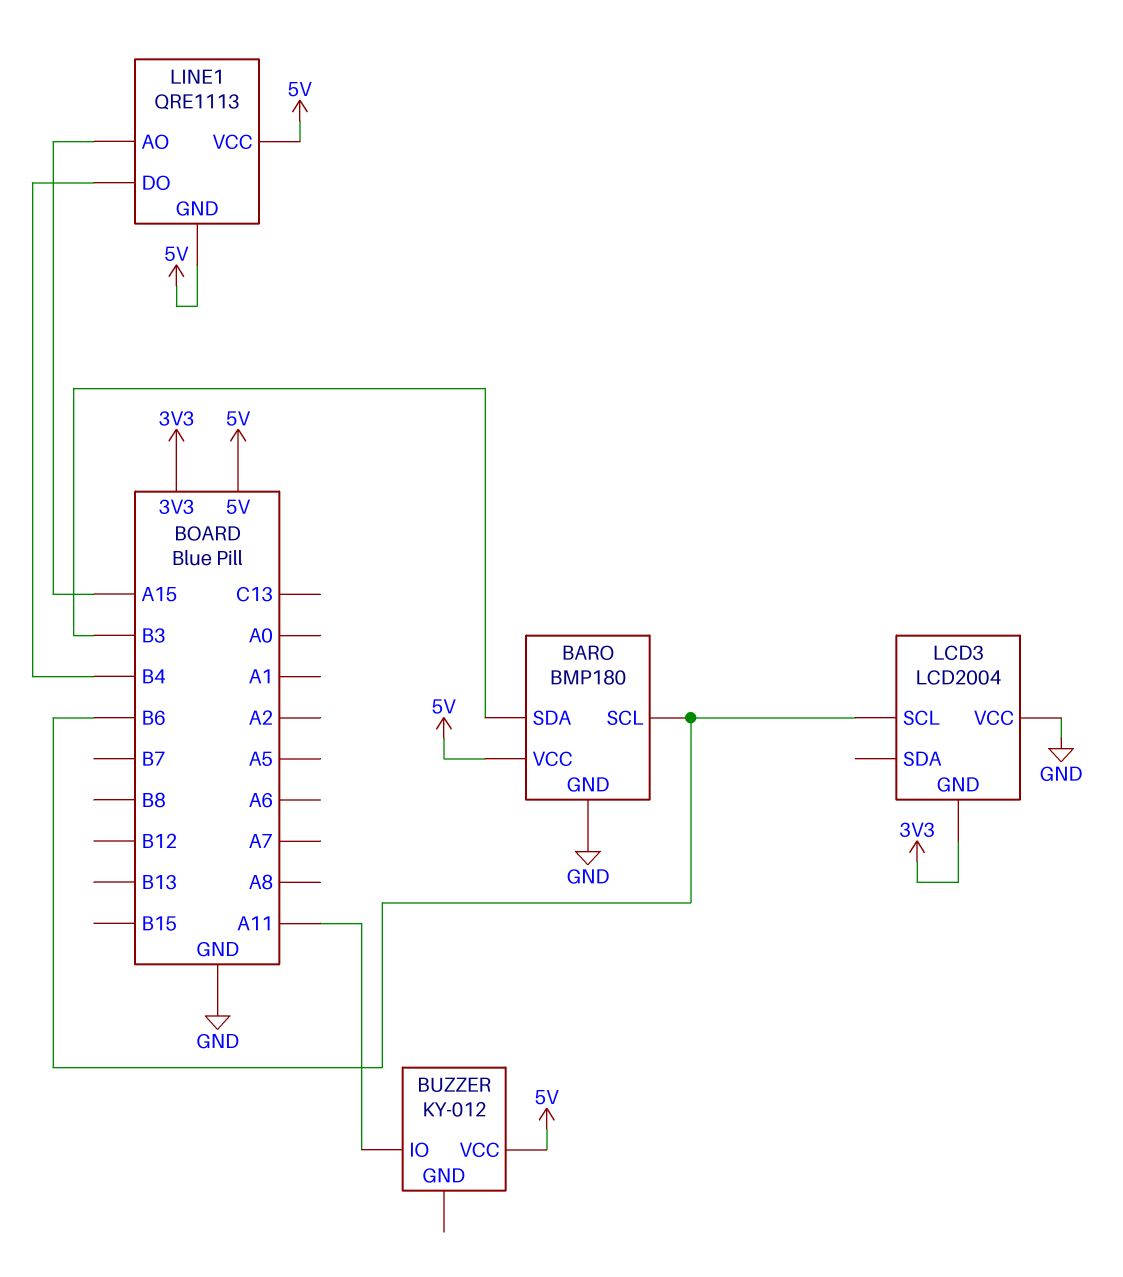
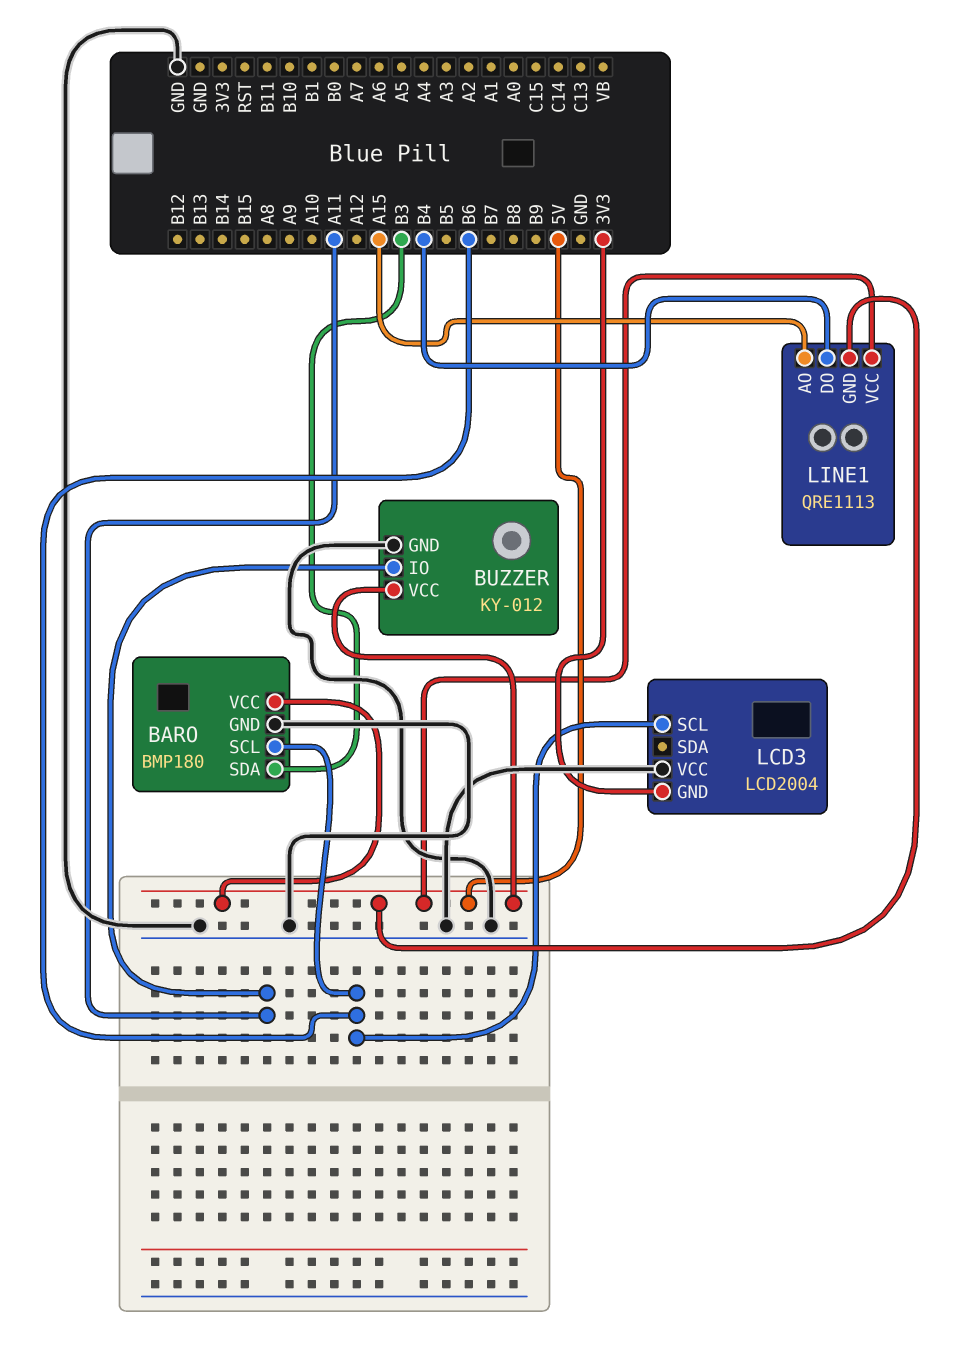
BUZZER pin GND: none -> GND

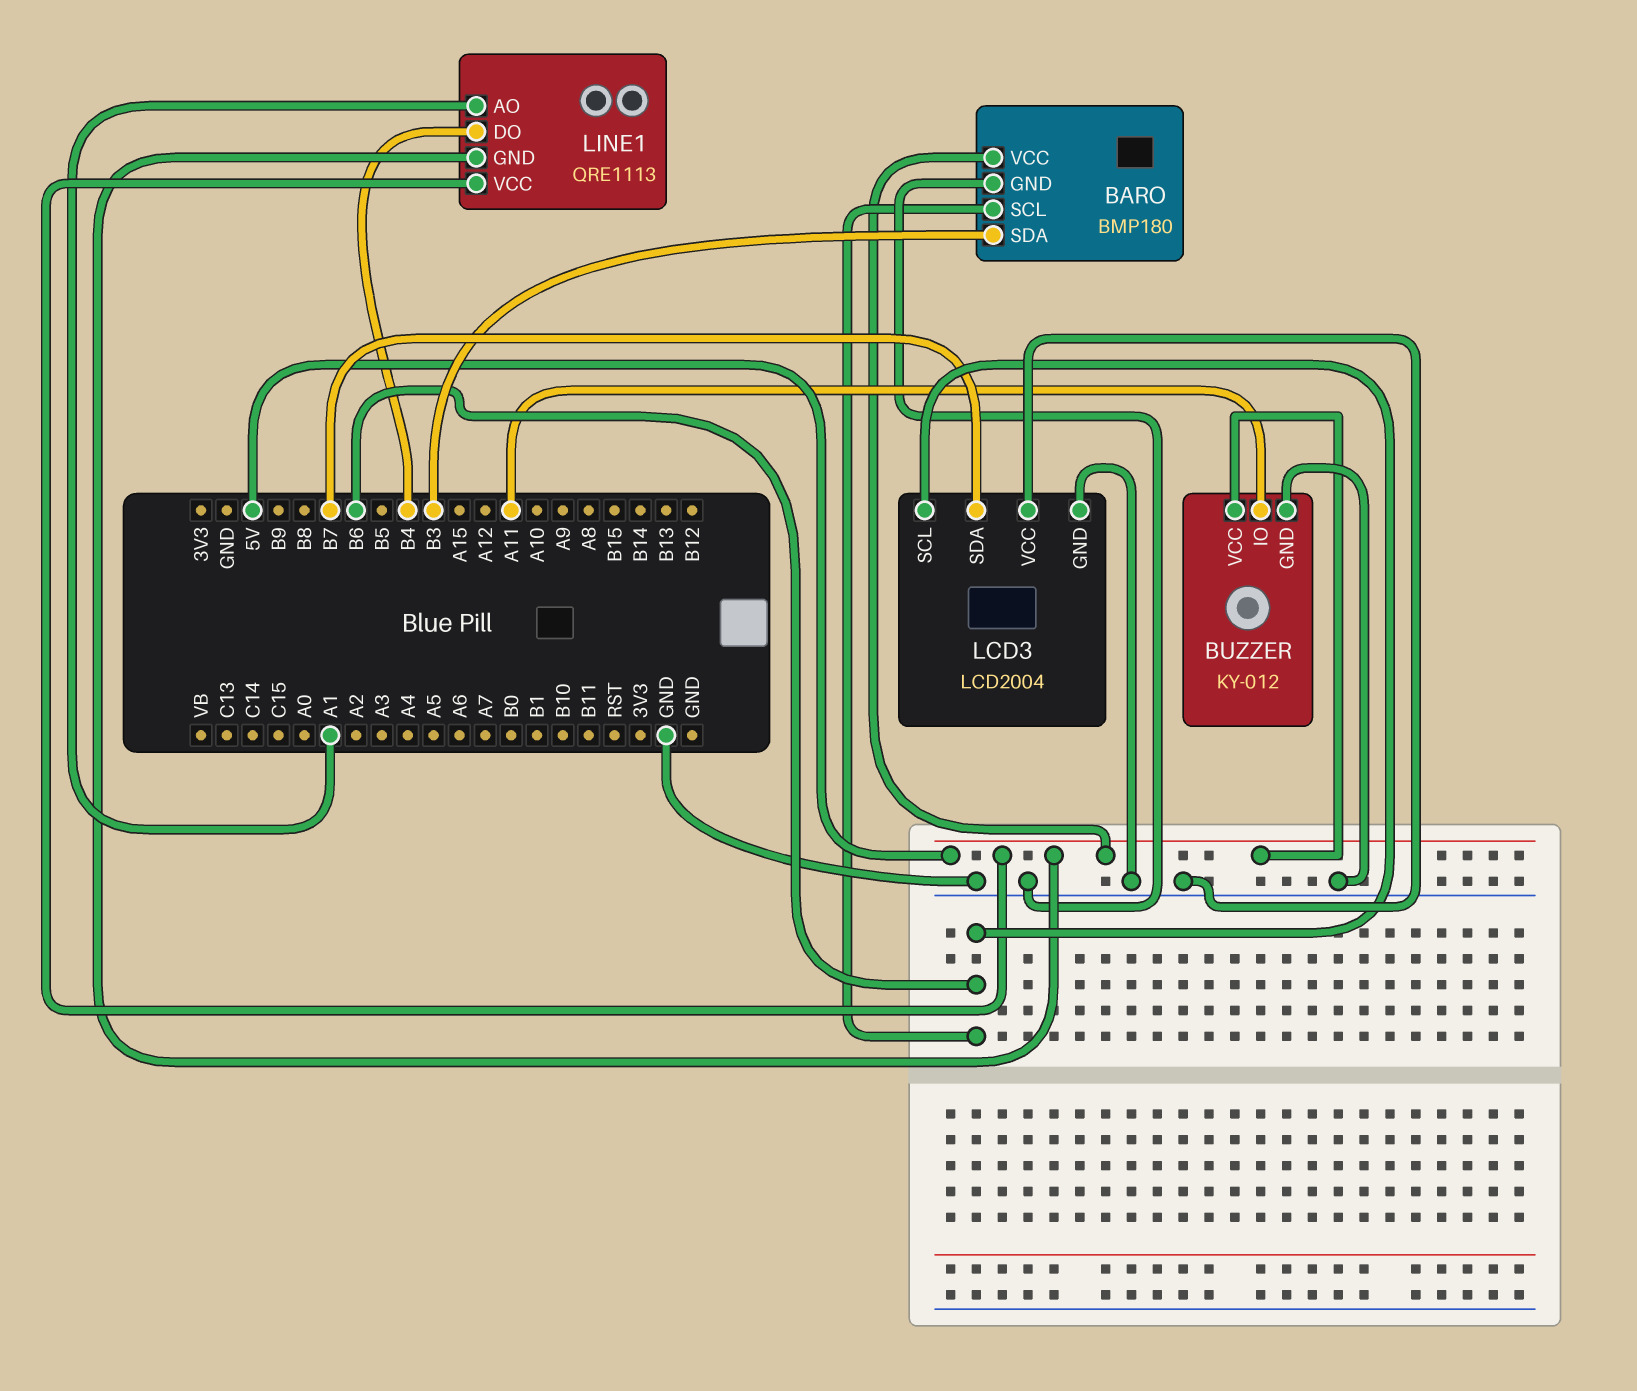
LCD3 pin GND: 3V3 -> GND
LCD3 pin SDA: none -> B7
LINE1 pin AO: A15 -> A1

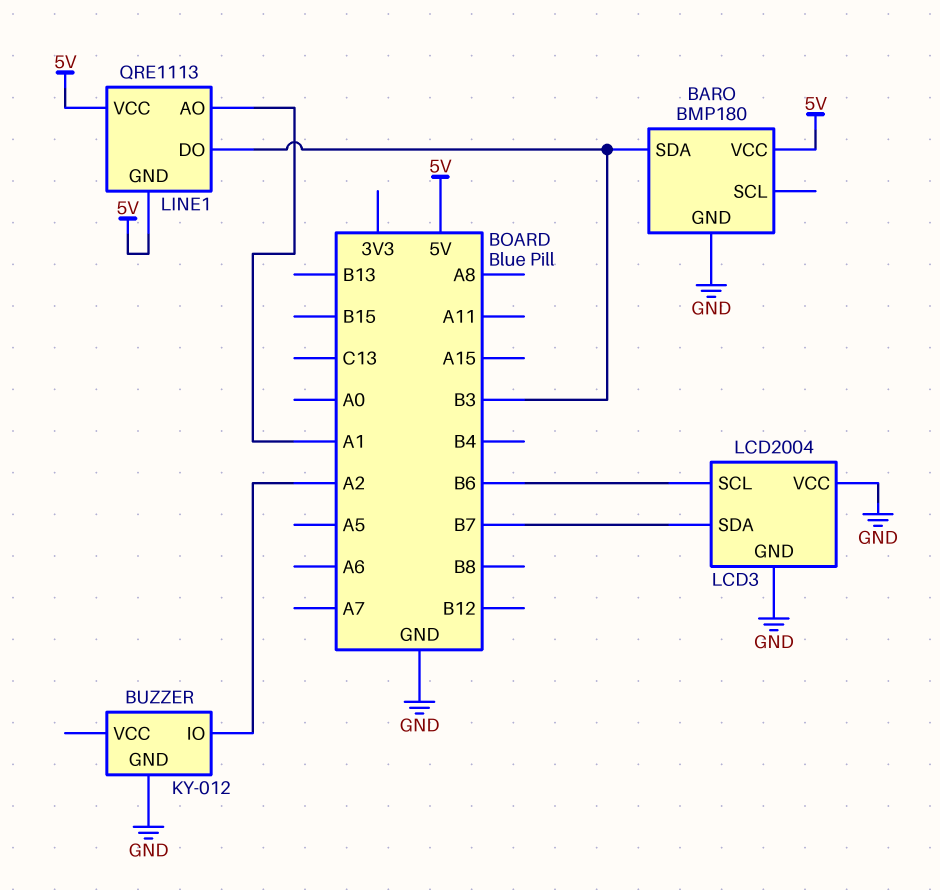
BARO pin SCL: B6 -> none
BUZZER pin IO: A11 -> A2
BUZZER pin VCC: 5V -> none
LINE1 pin DO: B4 -> B3

